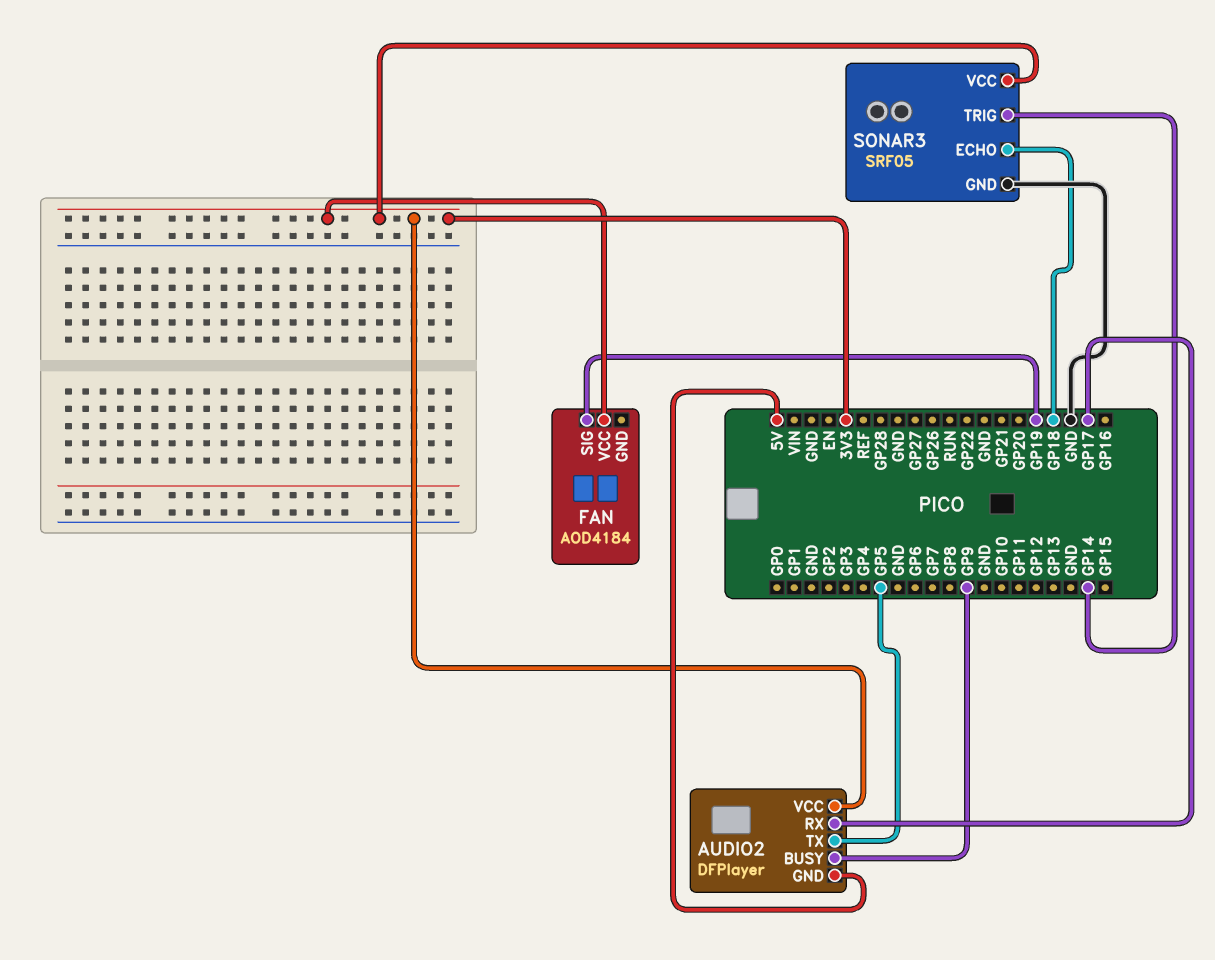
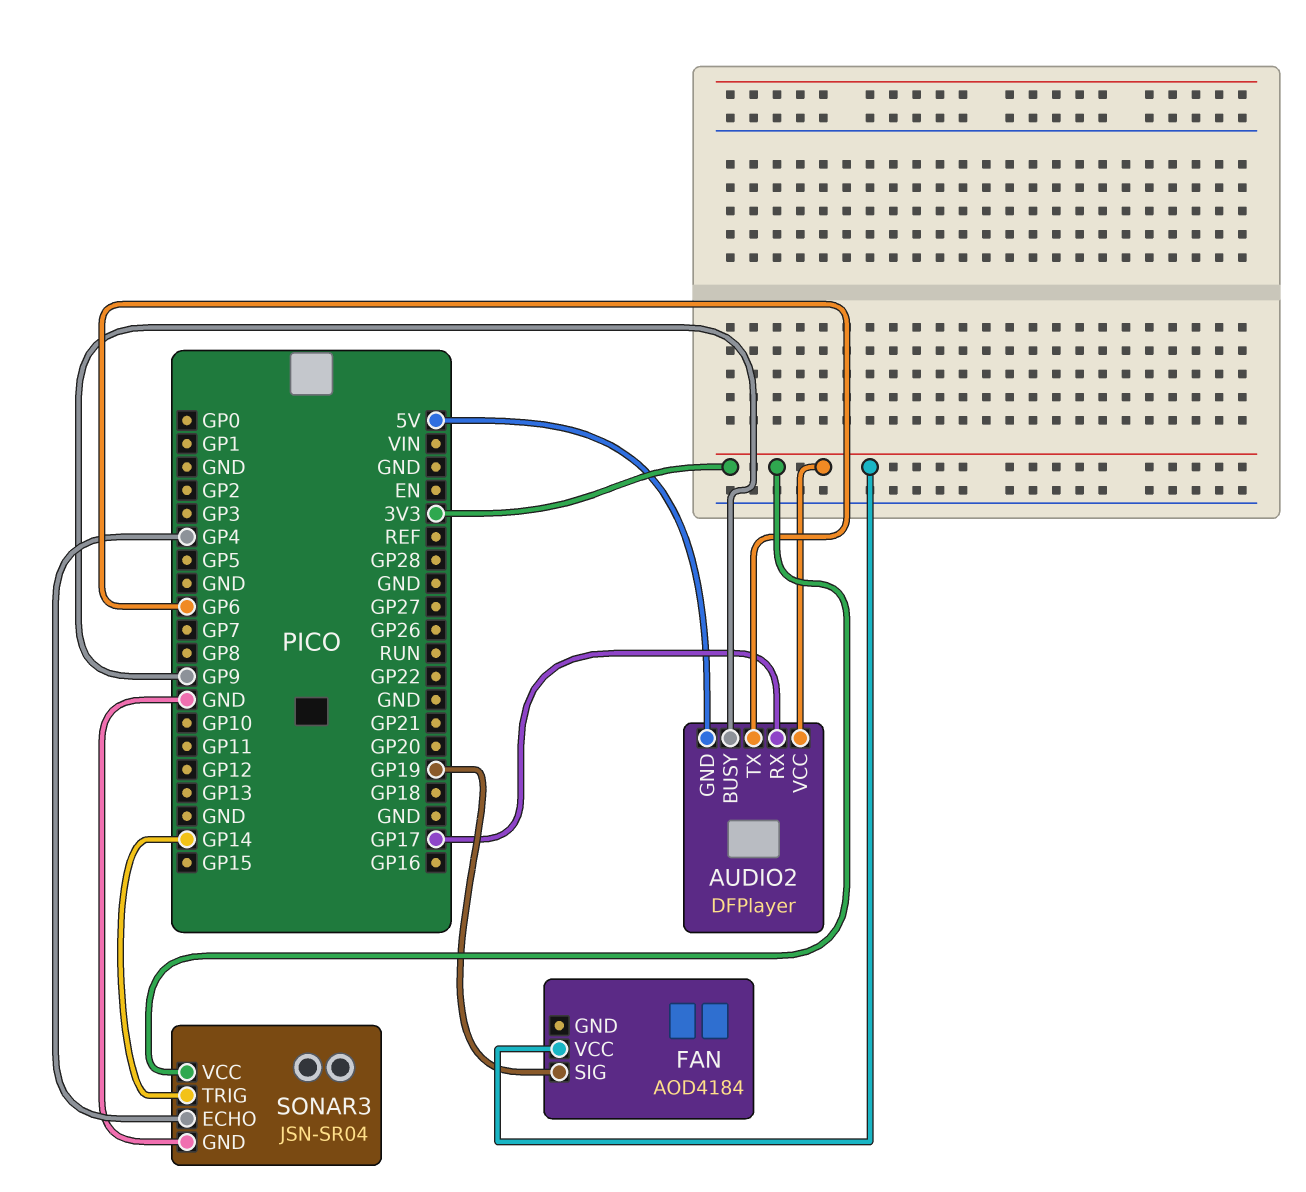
AUDIO2 pin TX: GP5 -> GP6
SONAR3: SRF05 -> JSN-SR04
SONAR3 pin ECHO: GP18 -> GP4

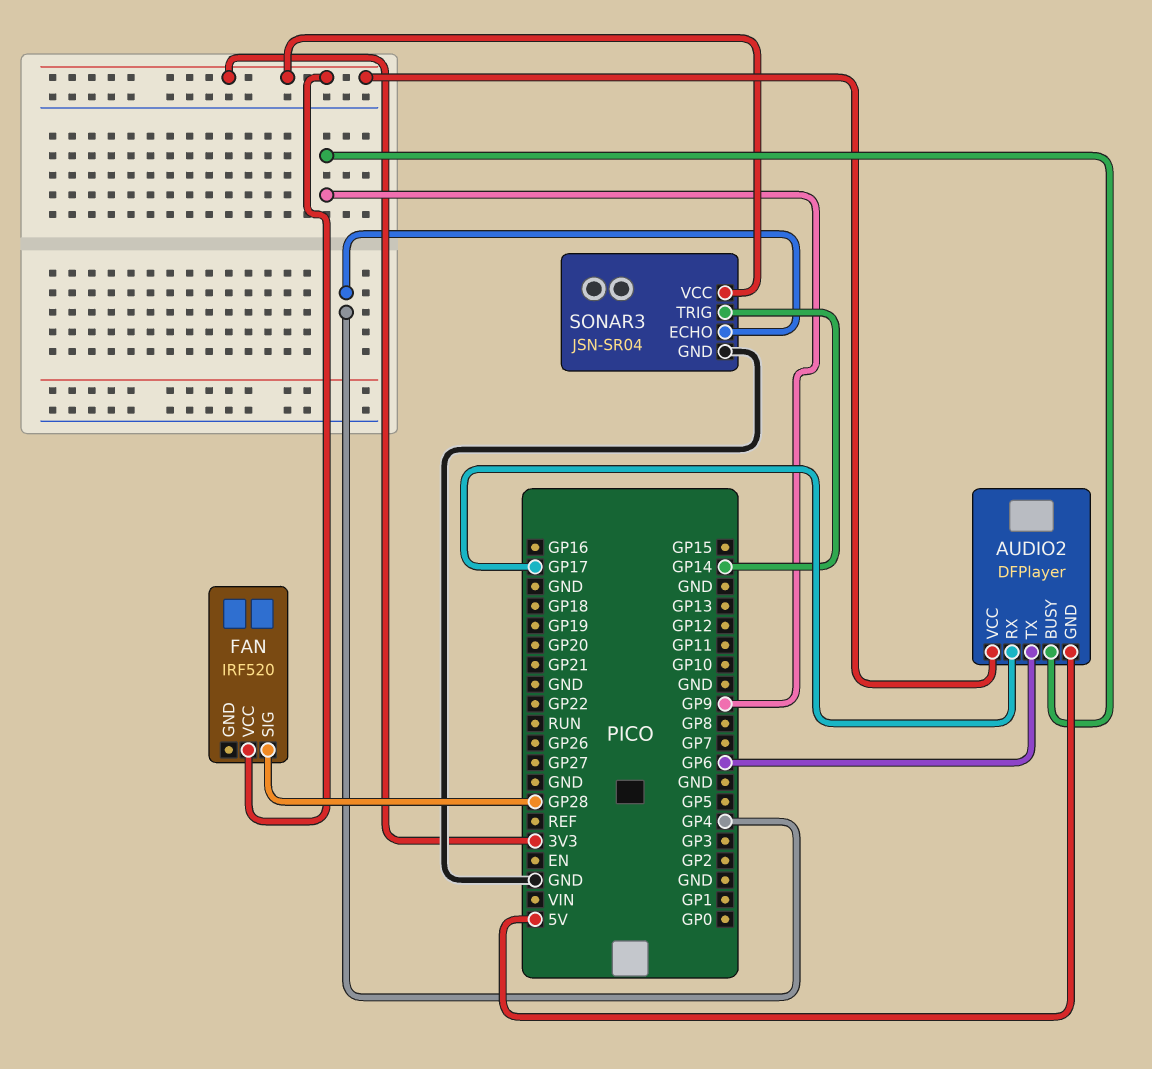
FAN: AOD4184 -> IRF520
FAN pin SIG: GP19 -> GP28

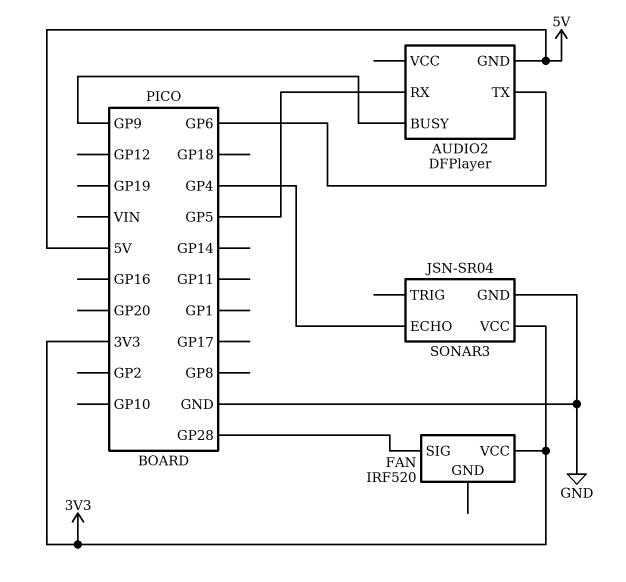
AUDIO2 pin RX: GP17 -> GP5
AUDIO2 pin VCC: 3V3 -> none
SONAR3 pin TRIG: GP14 -> none

